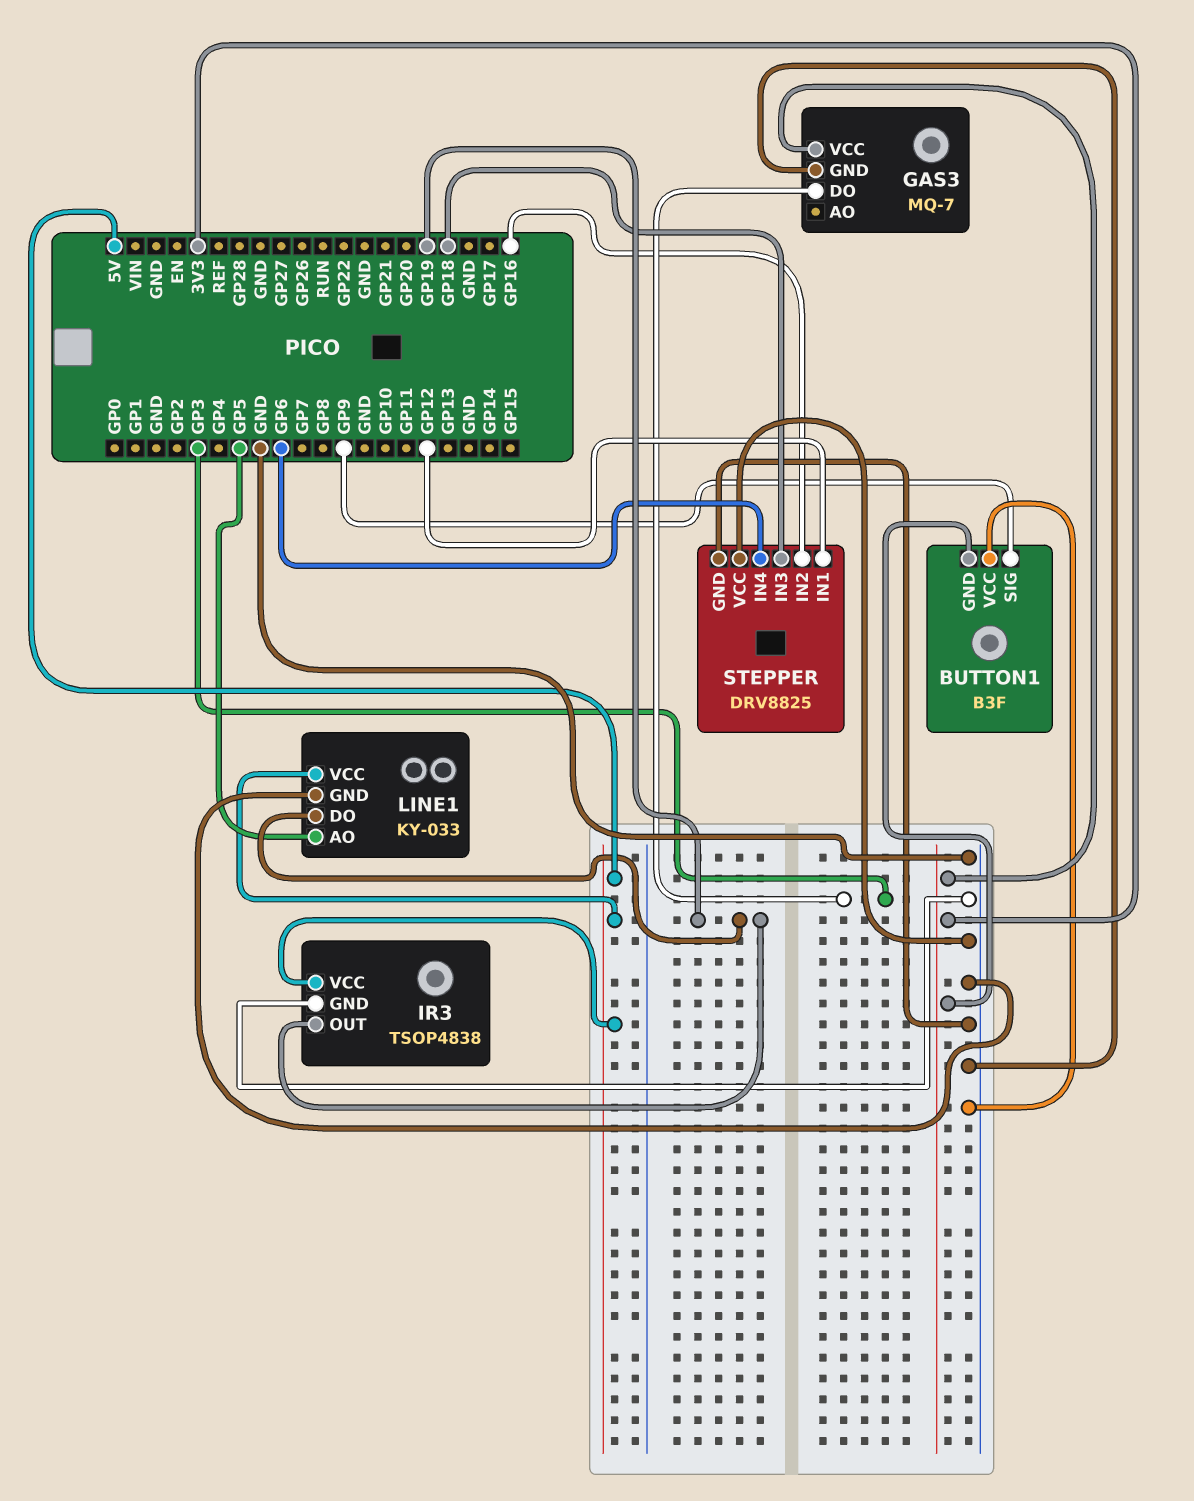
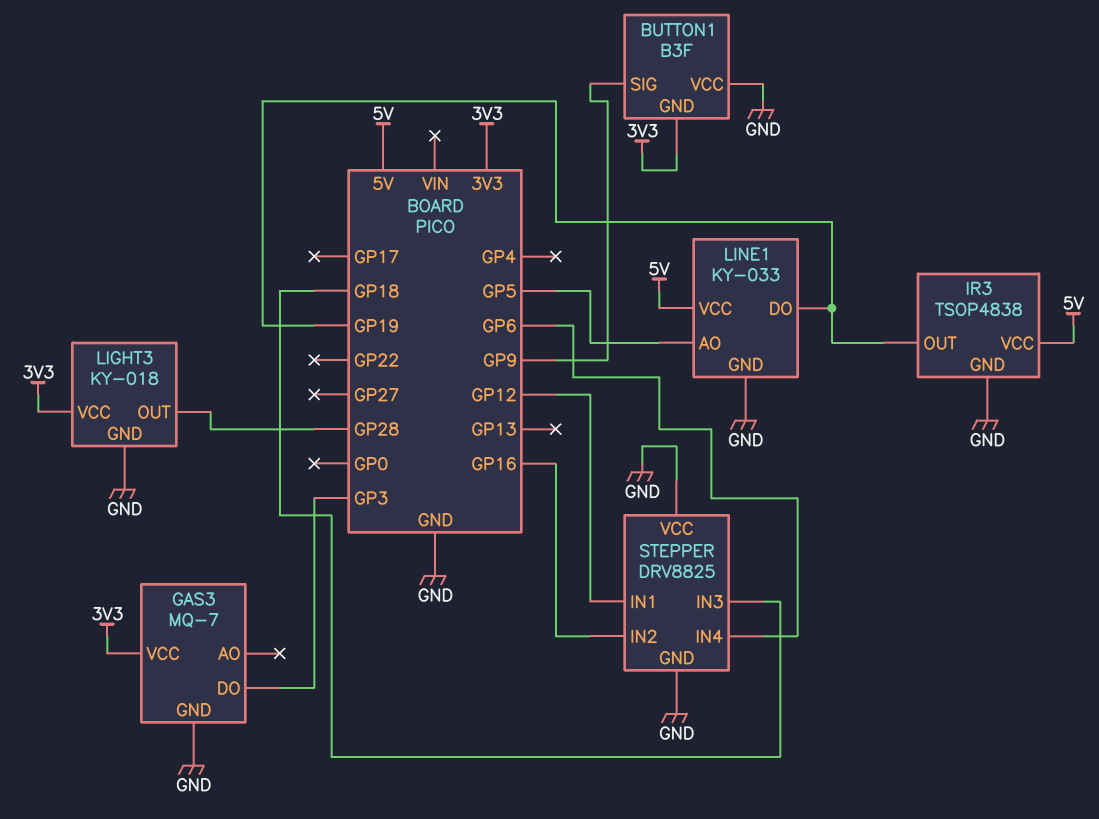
LIGHT3: none -> KY-018
LIGHT3 pin GND: none -> GND
LIGHT3 pin OUT: none -> GP28
LIGHT3 pin VCC: none -> 3V3

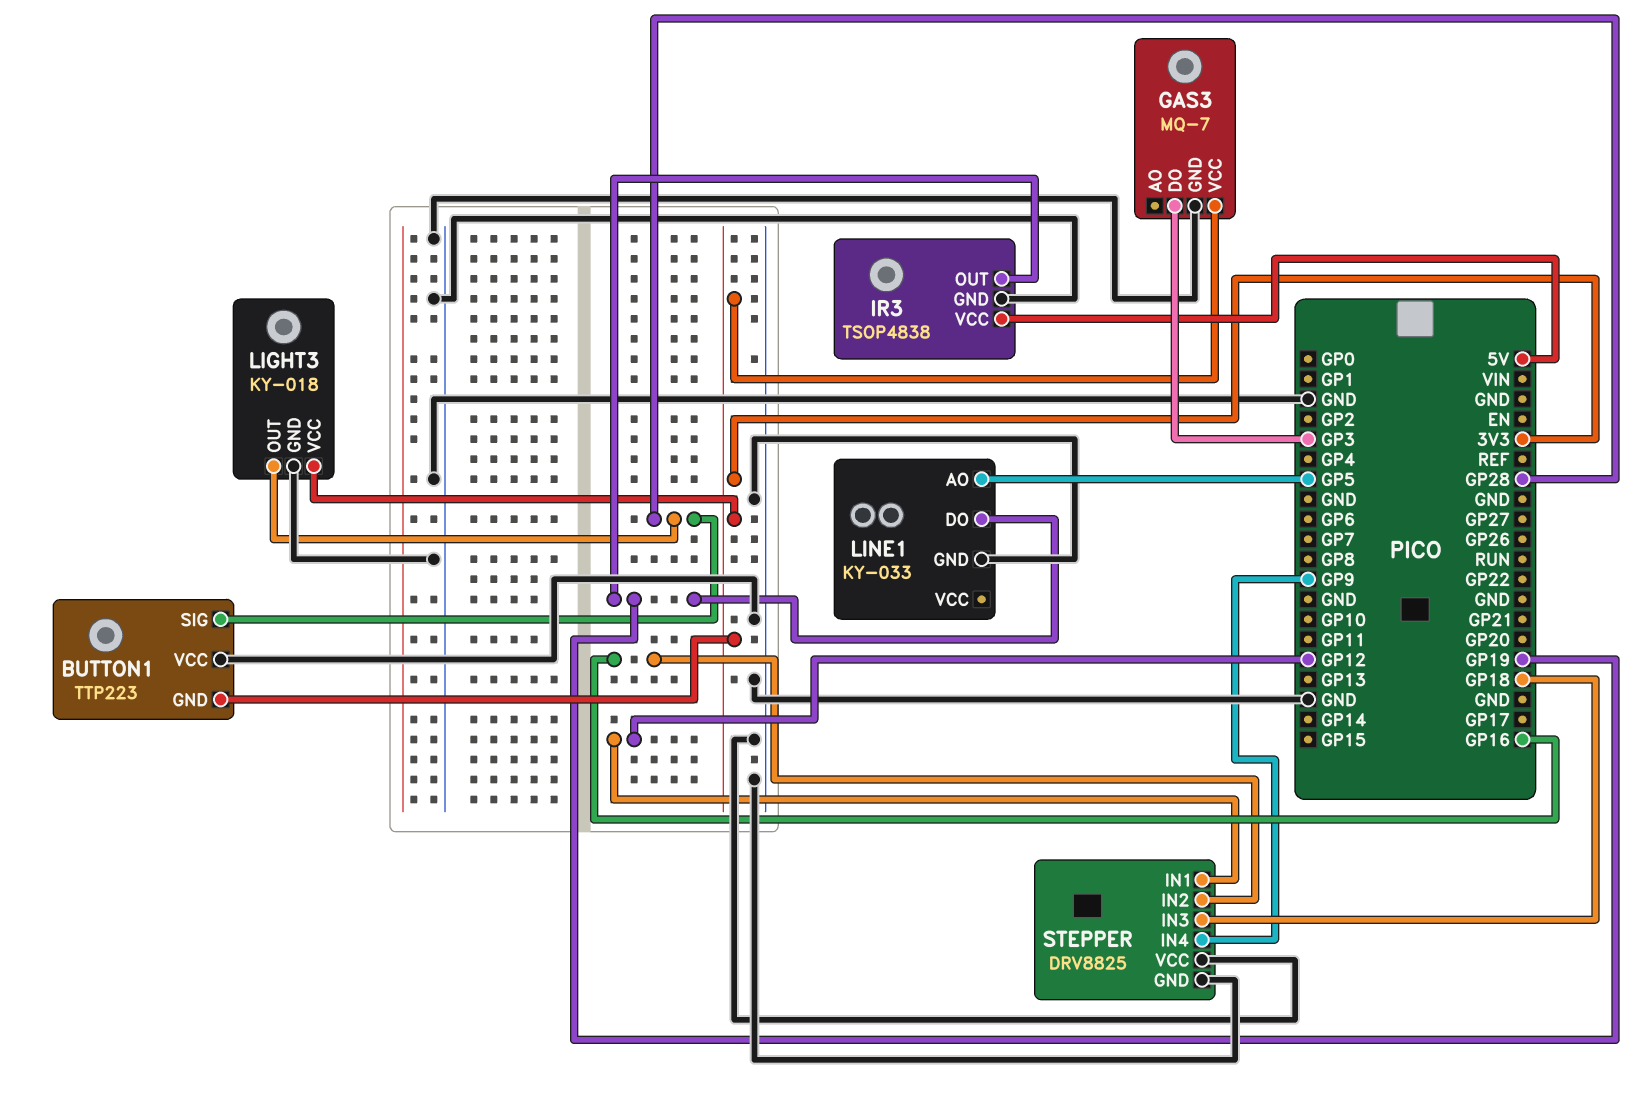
BUTTON1: B3F -> TTP223
BUTTON1 pin SIG: GP9 -> GP28
LINE1 pin VCC: 5V -> none
STEPPER pin IN4: GP6 -> GP9

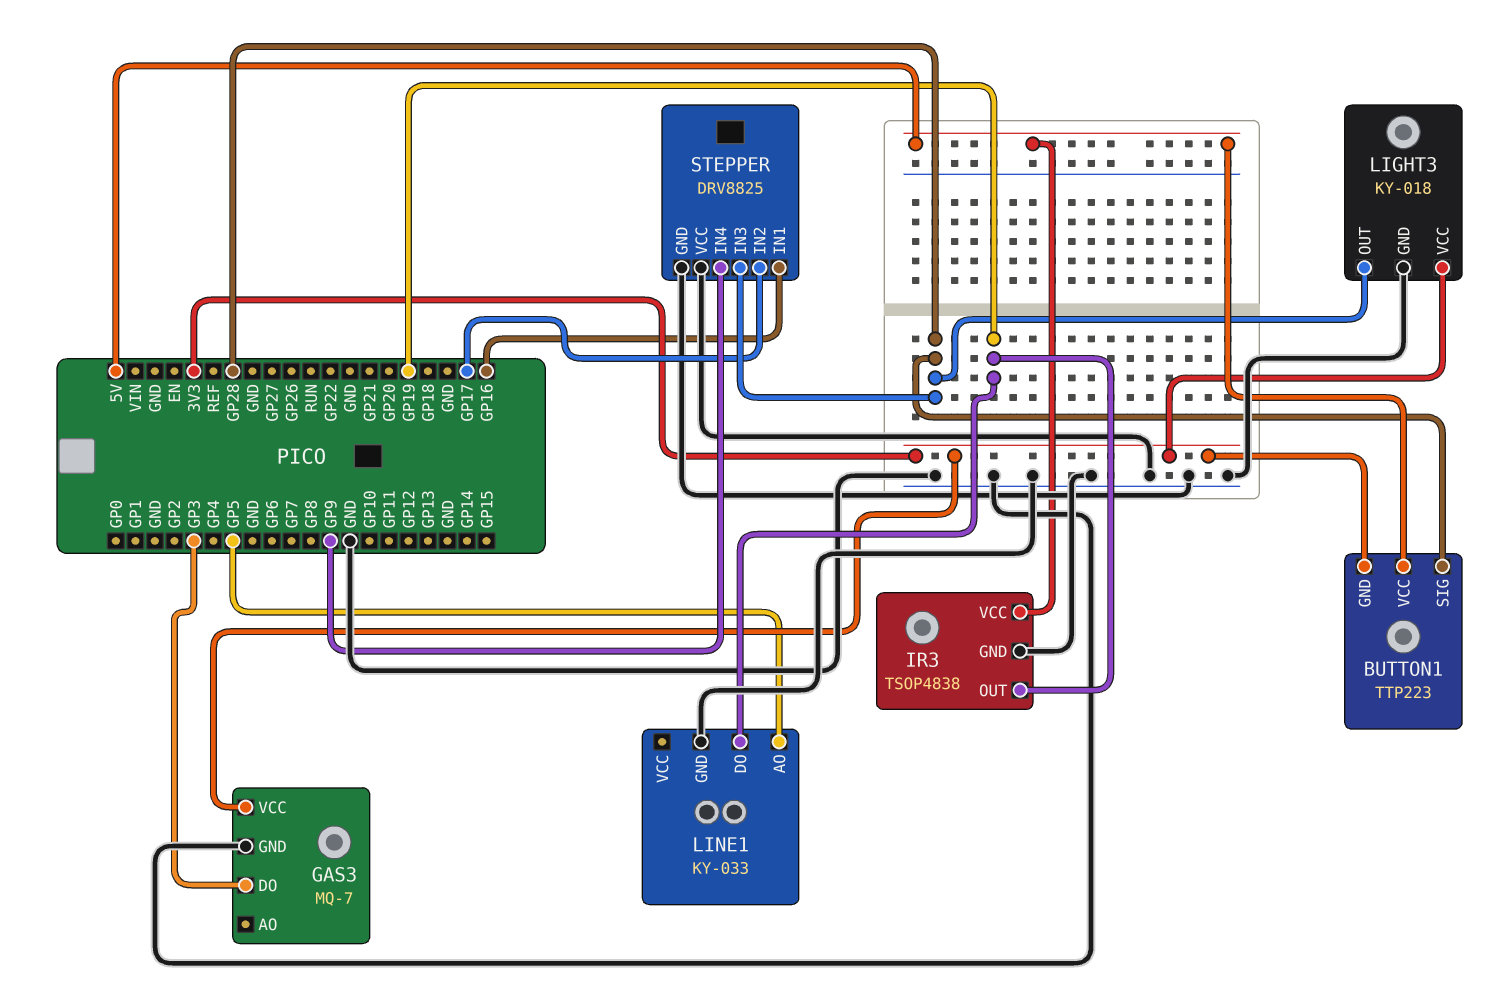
BUTTON1 pin VCC: GND -> 5V
STEPPER pin IN1: GP12 -> GP16
STEPPER pin IN2: GP16 -> GP17
STEPPER pin IN3: GP18 -> GP28

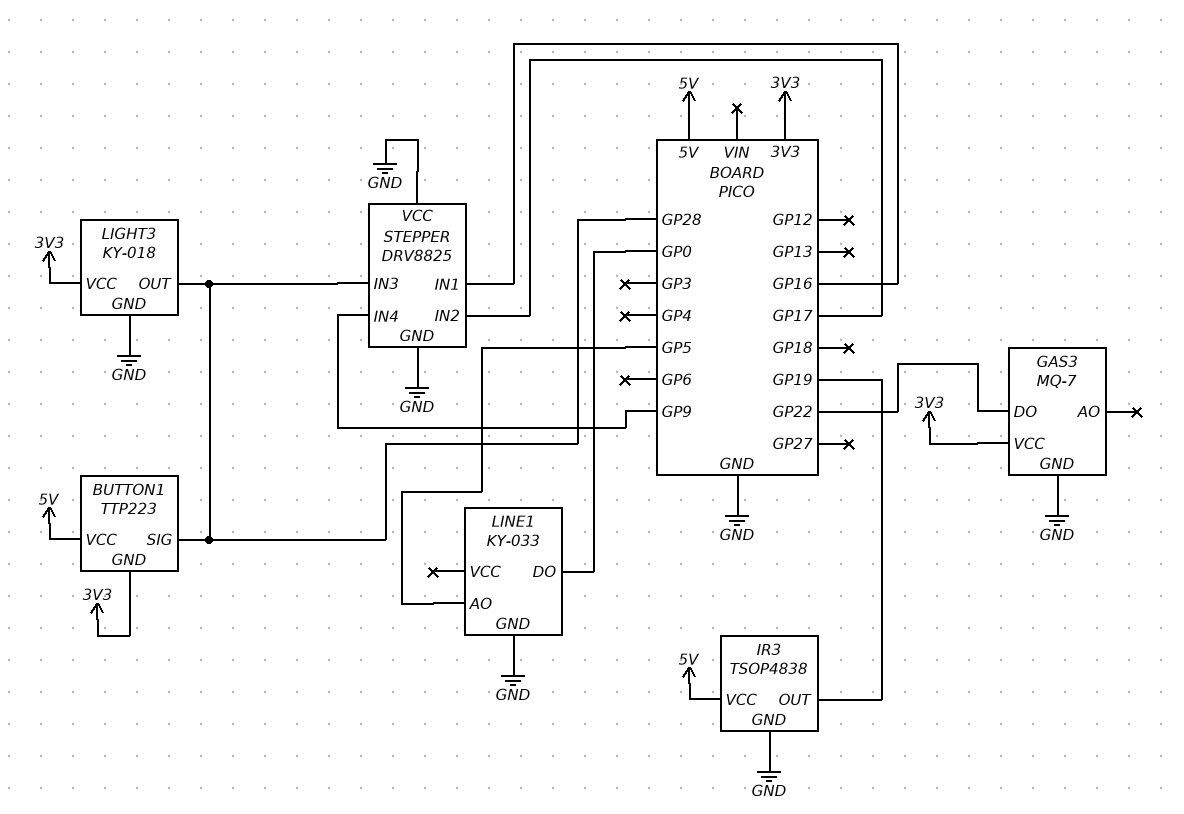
GAS3 pin DO: GP3 -> GP22
LINE1 pin DO: GP19 -> GP0

